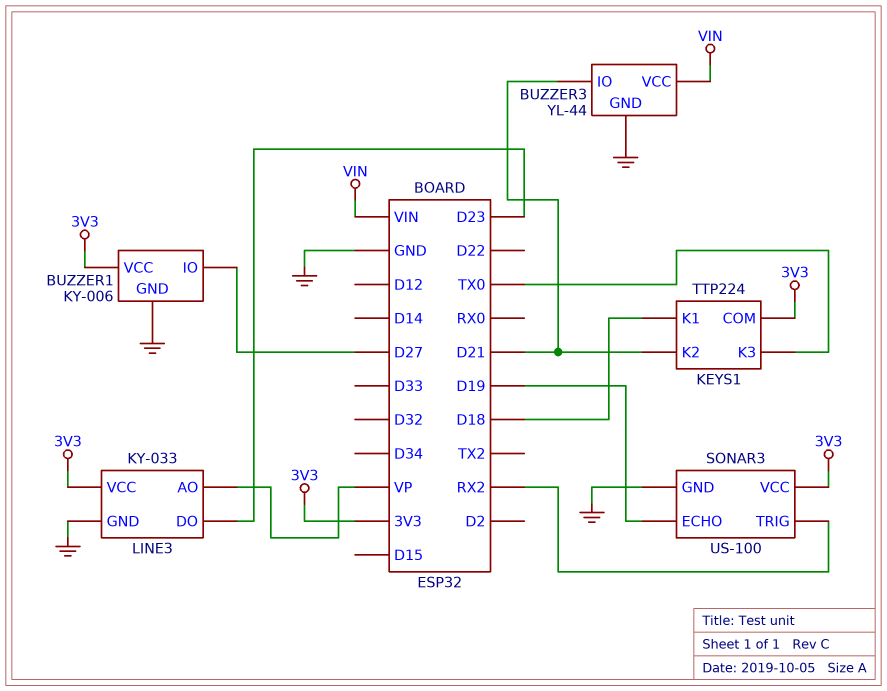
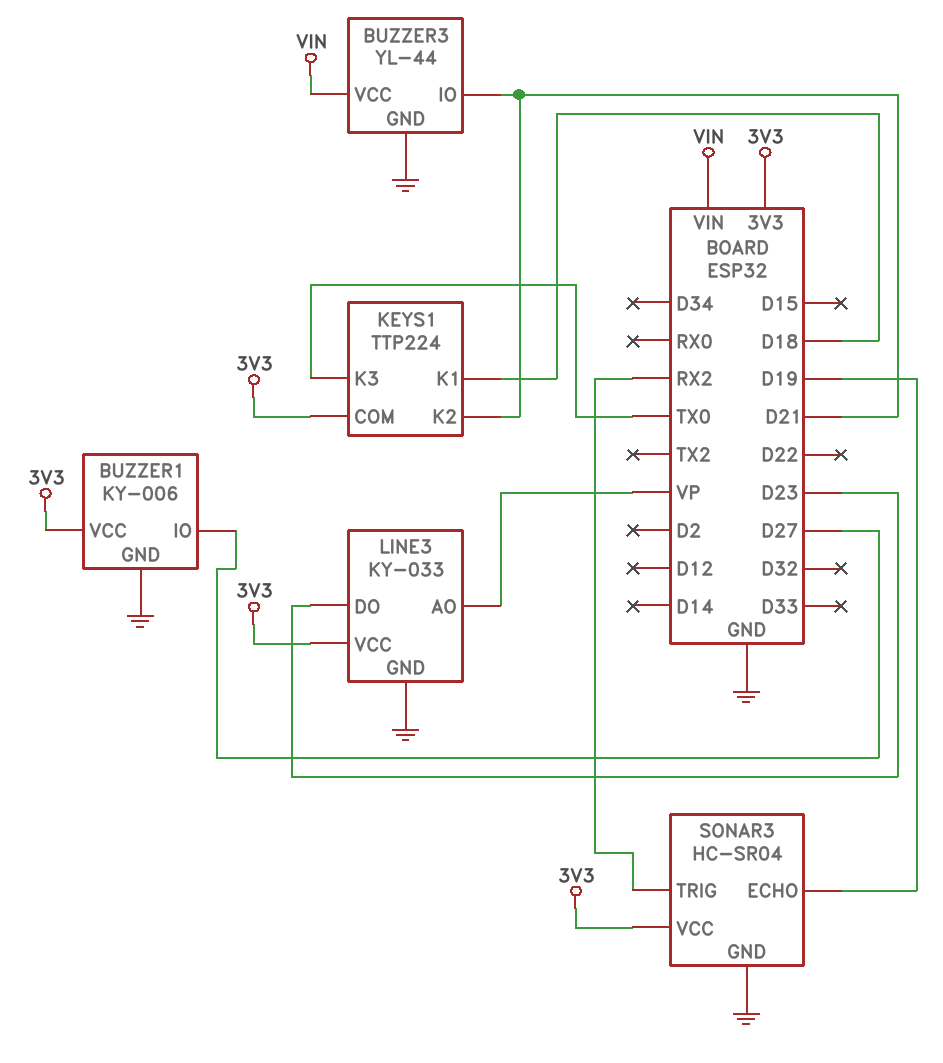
SONAR3: US-100 -> HC-SR04

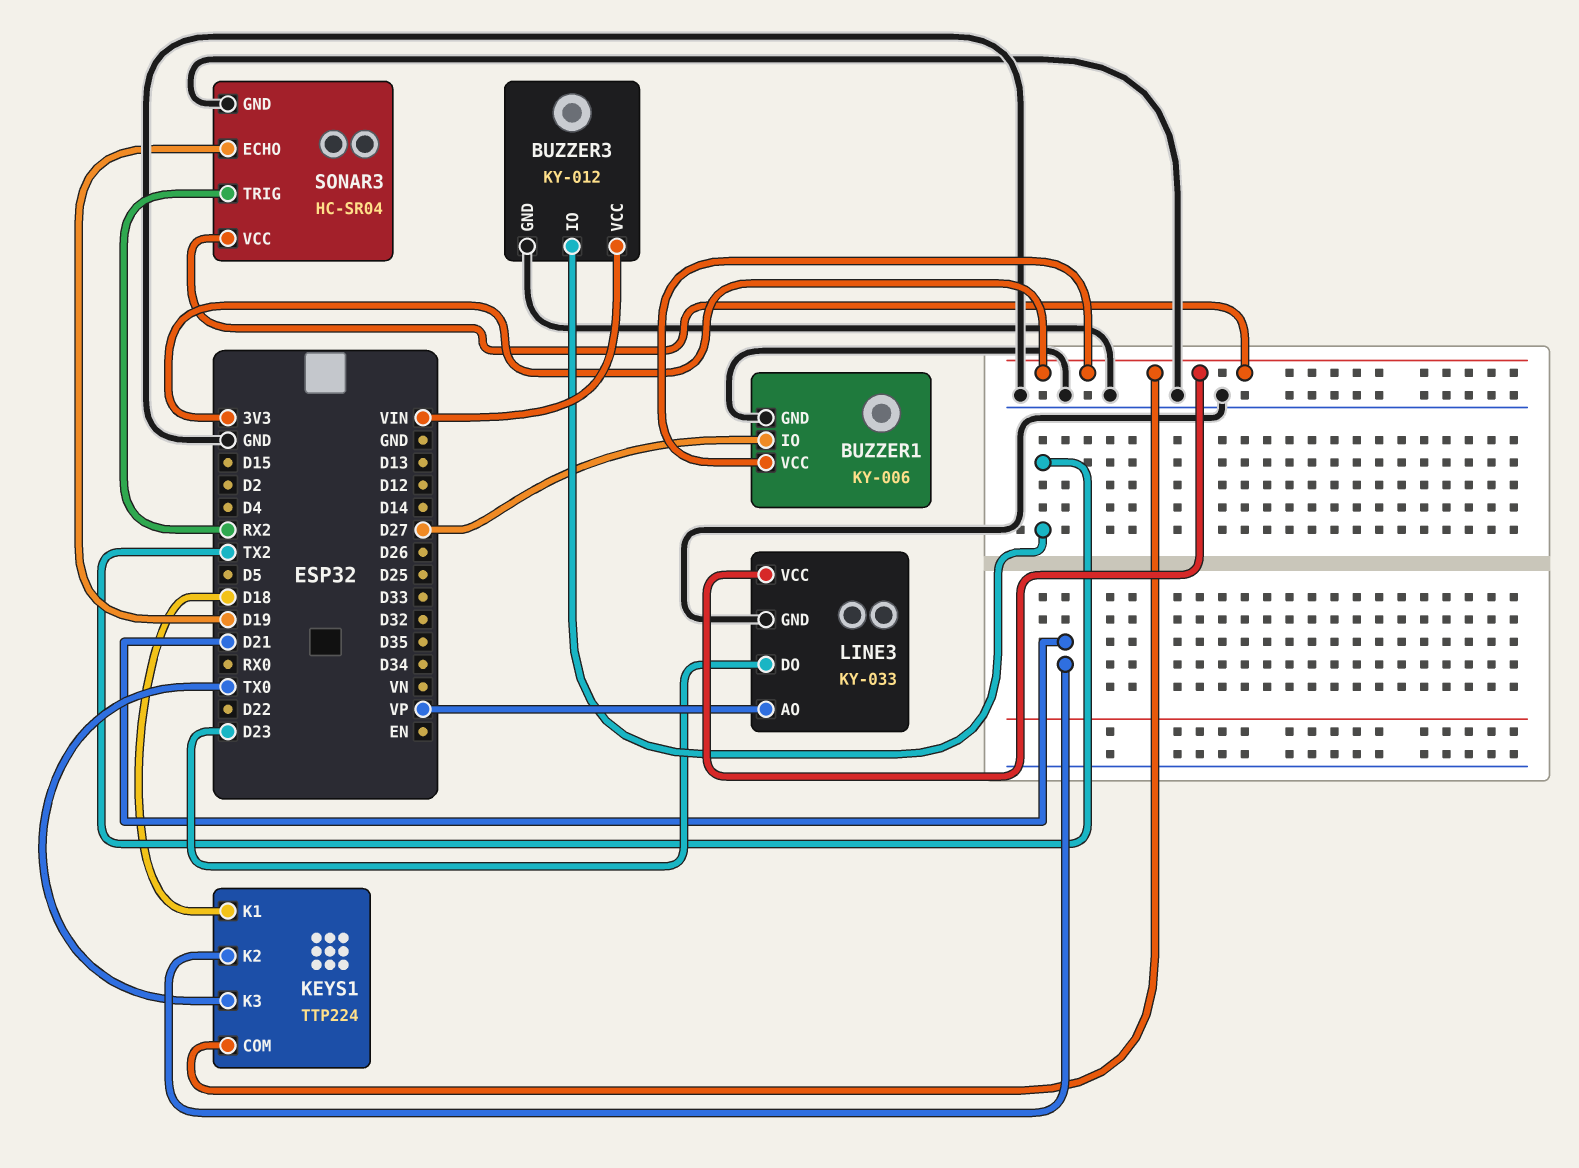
BUZZER3: YL-44 -> KY-012
BUZZER3 pin IO: D21 -> TX2

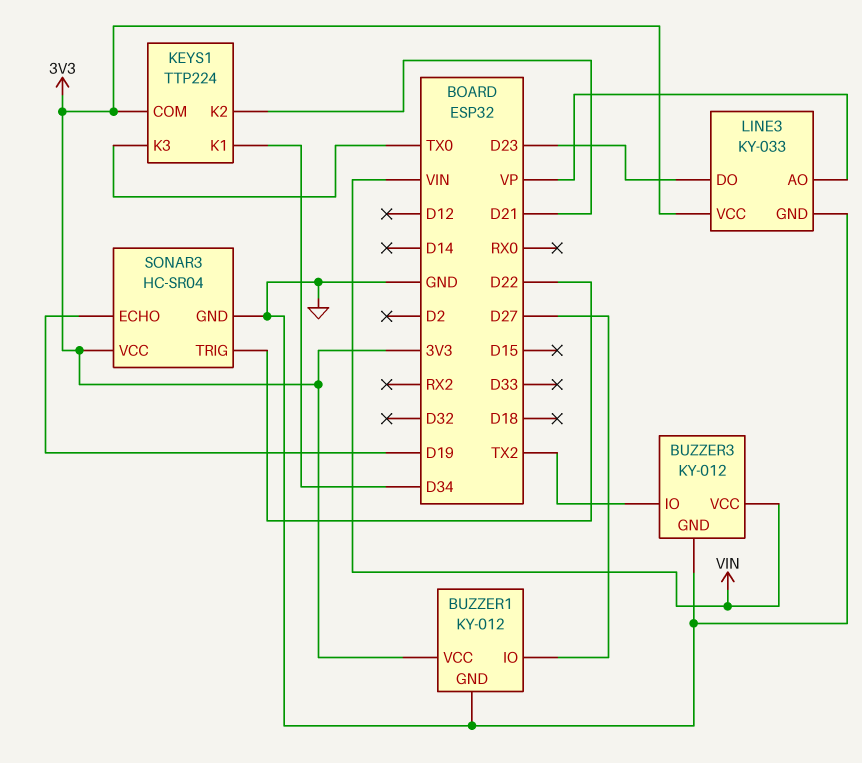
BUZZER1: KY-006 -> KY-012
KEYS1 pin K1: D18 -> D34
SONAR3 pin TRIG: RX2 -> D22

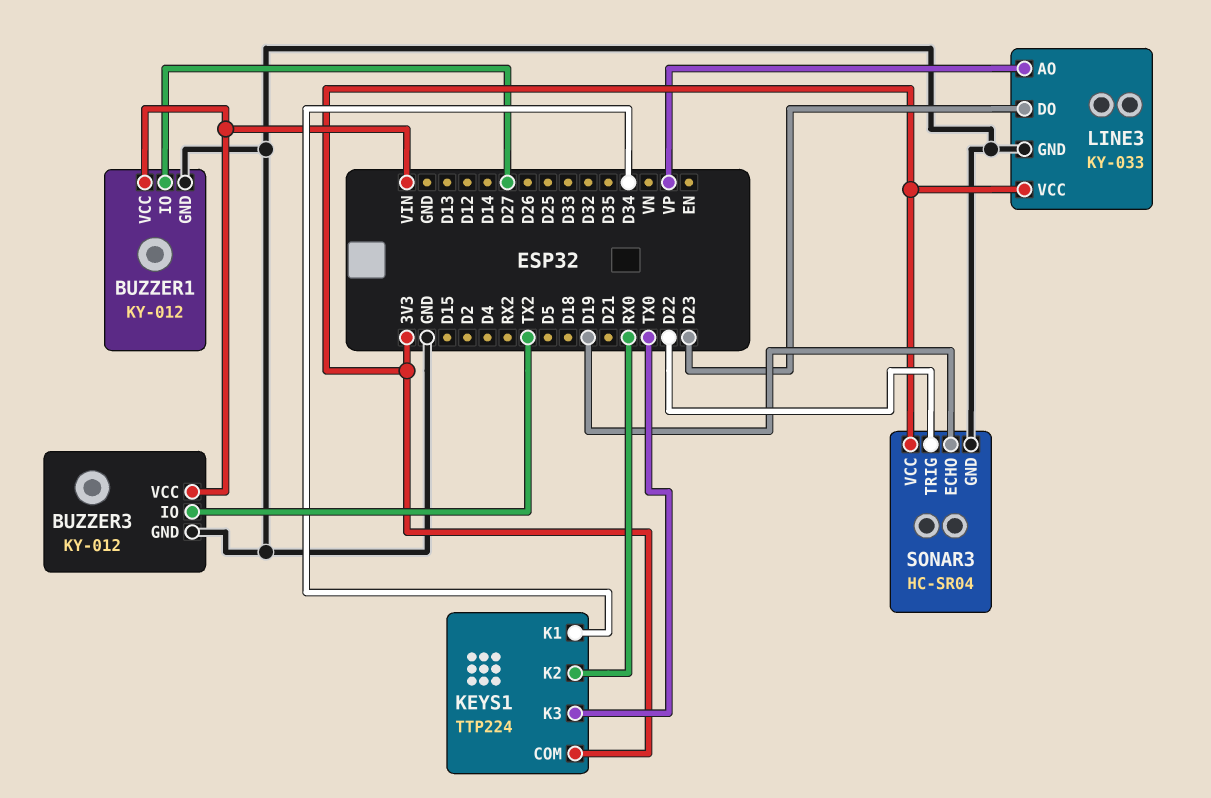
BUZZER1 pin VCC: 3V3 -> VIN
KEYS1 pin K2: D21 -> RX0

